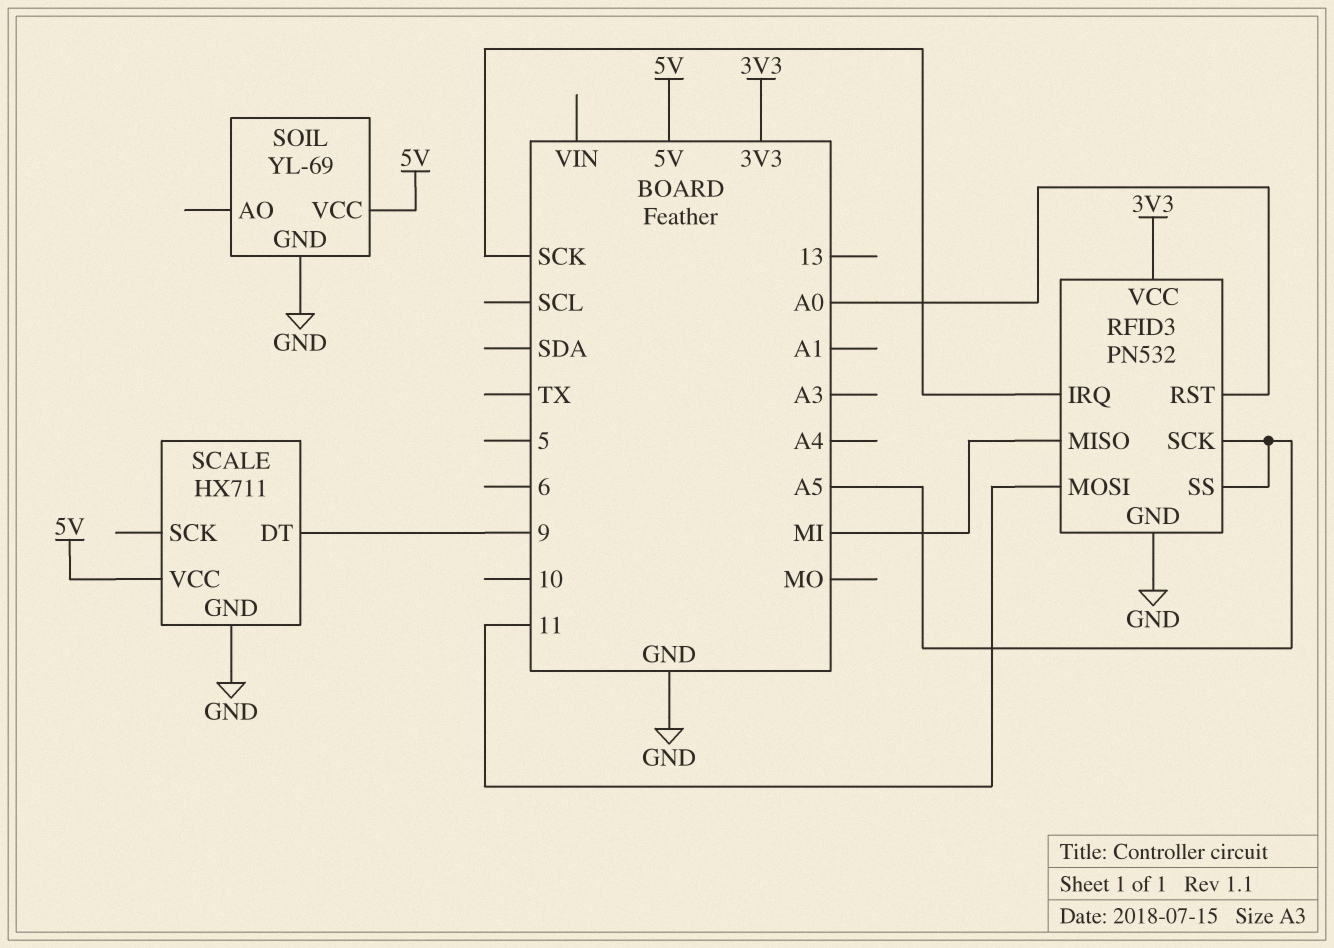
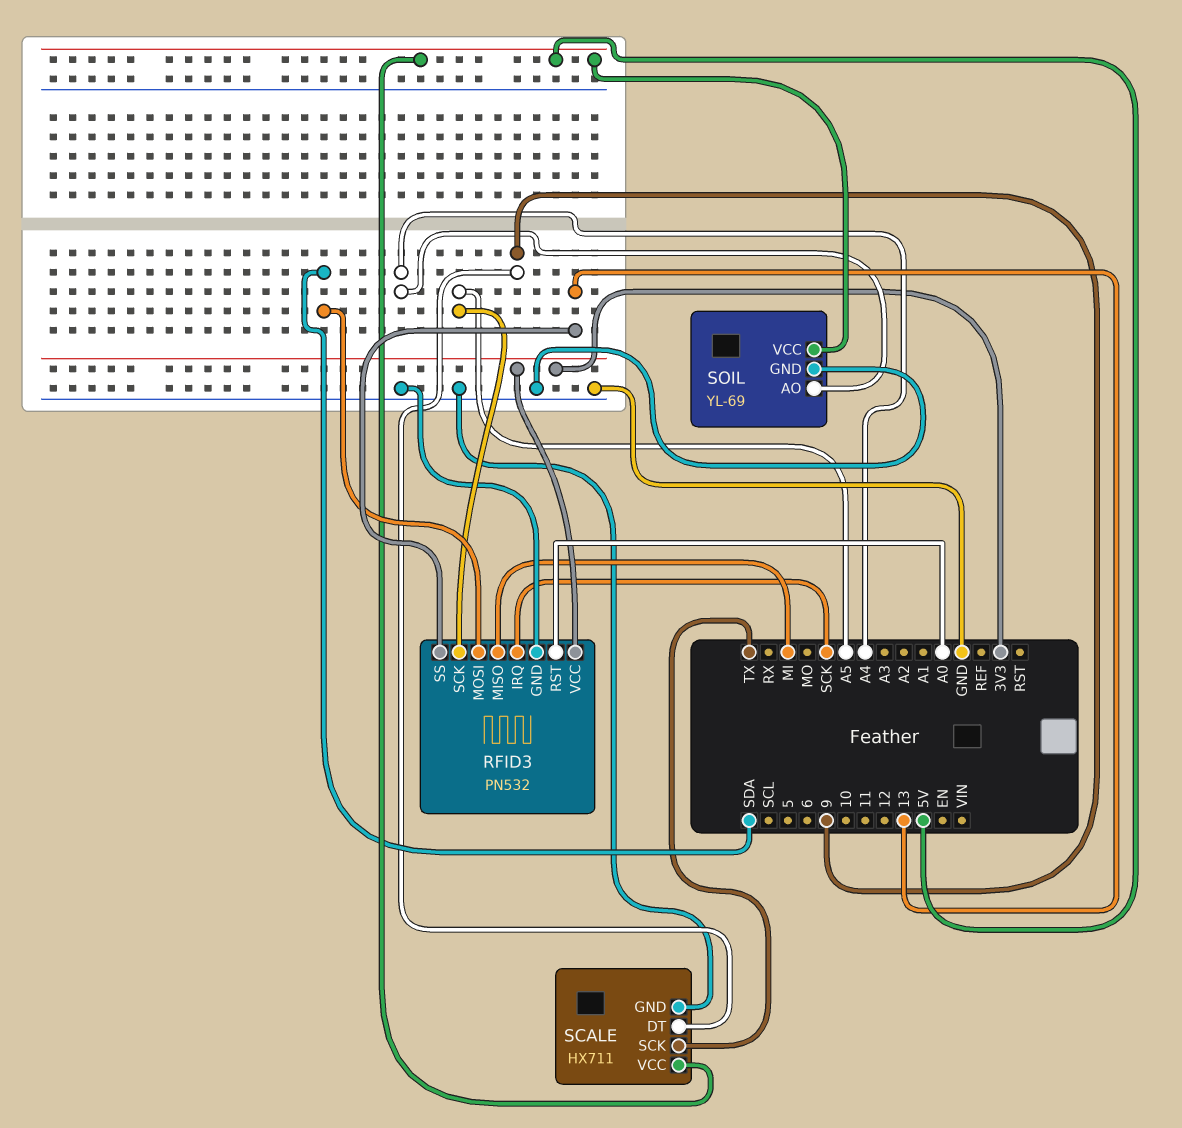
RFID3 pin MOSI: 11 -> SDA
RFID3 pin SS: A5 -> 13
SCALE pin SCK: none -> TX
SOIL pin AO: none -> A4

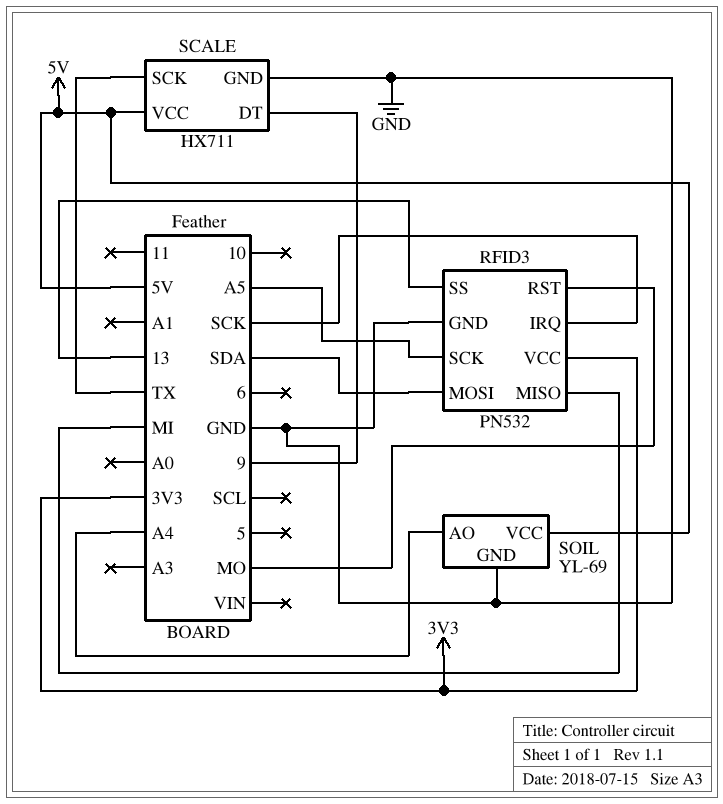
RFID3 pin RST: A0 -> MO

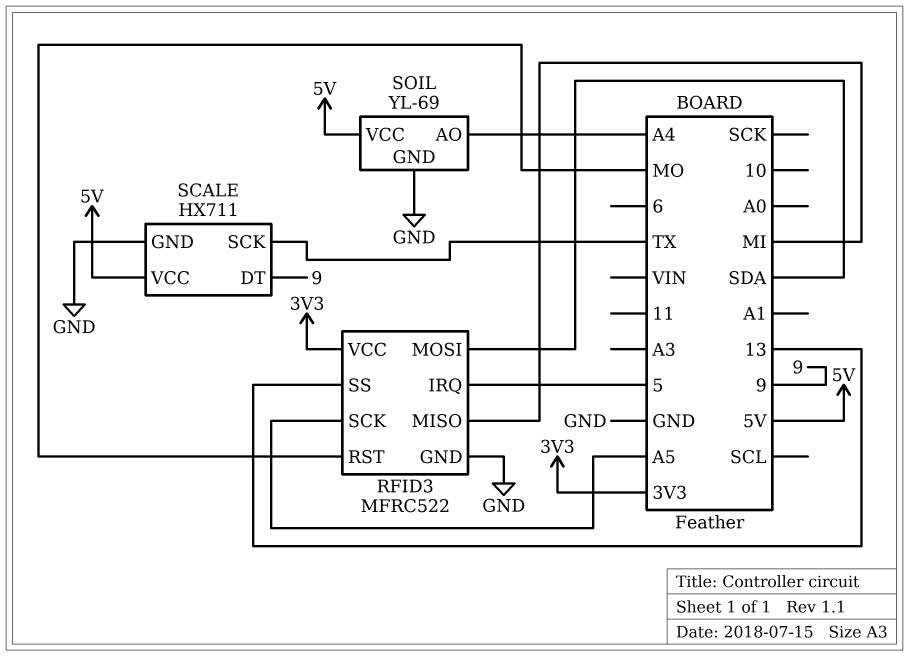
RFID3: PN532 -> MFRC522
RFID3 pin IRQ: SCK -> 5

